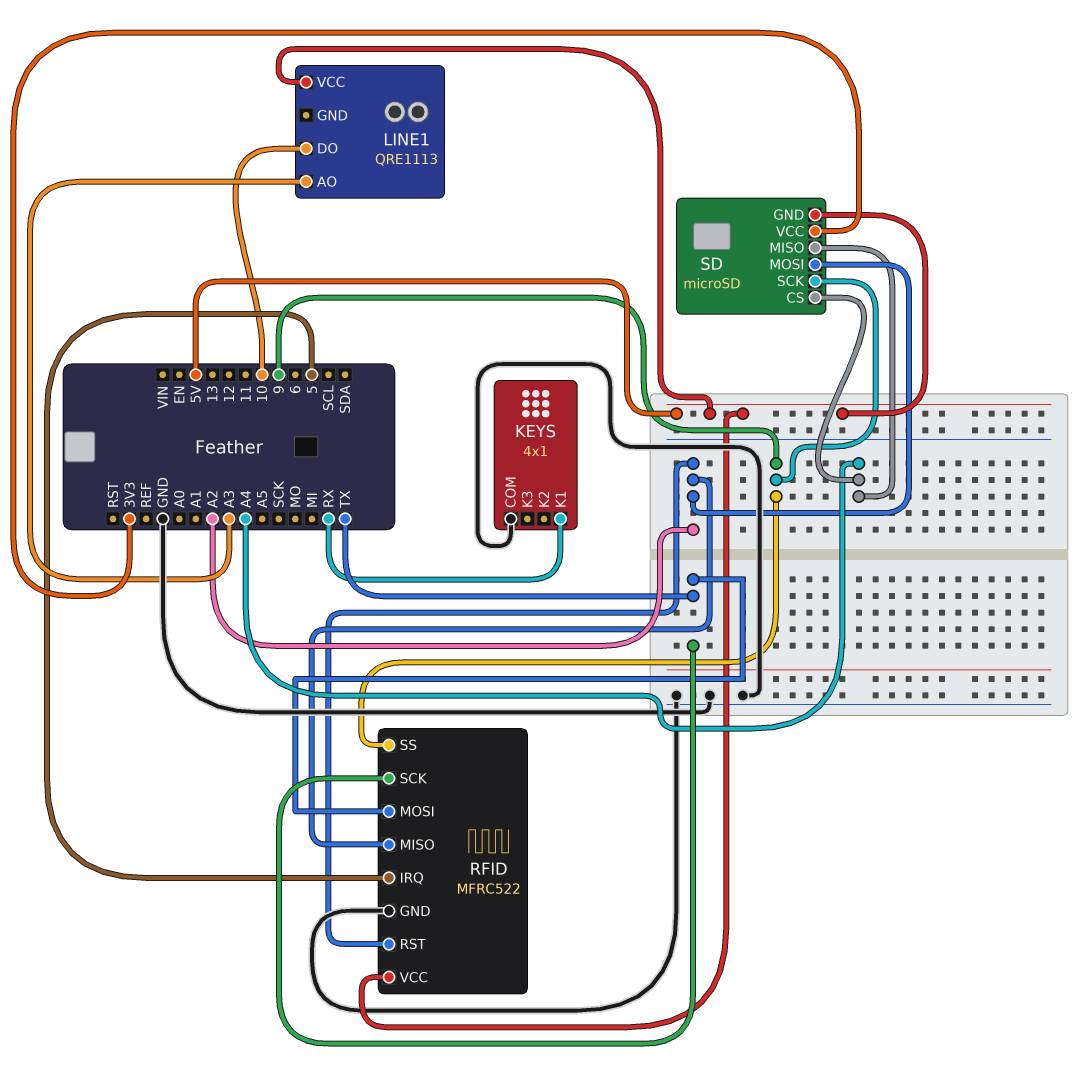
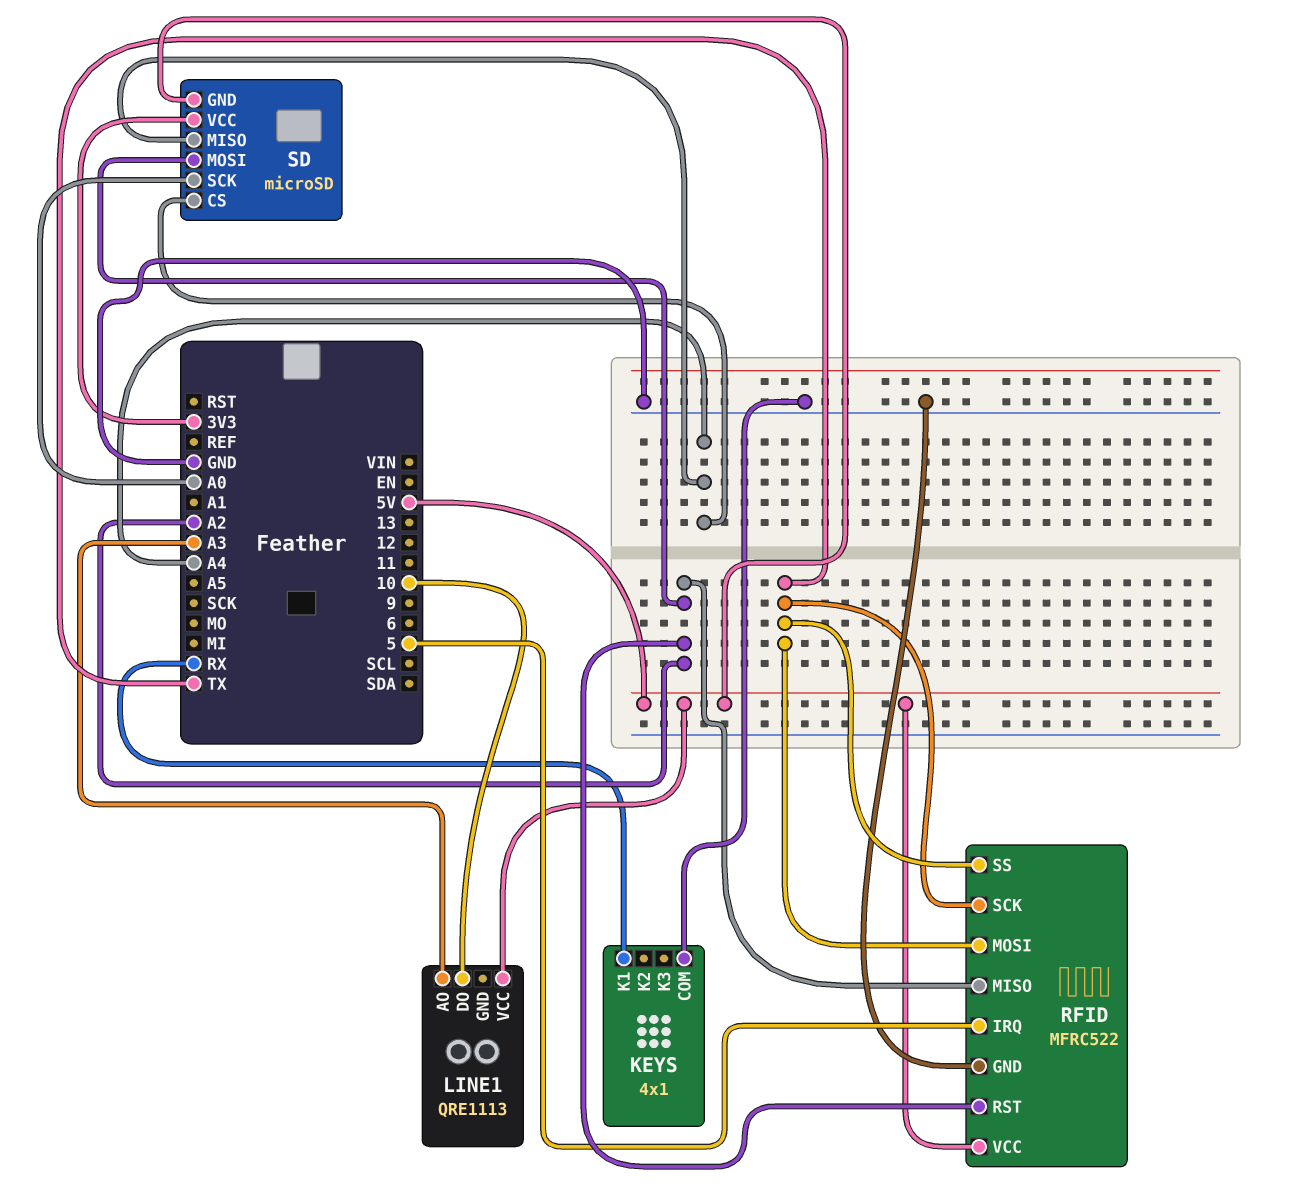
RFID pin SS: 9 -> TX
SD pin SCK: 9 -> A0

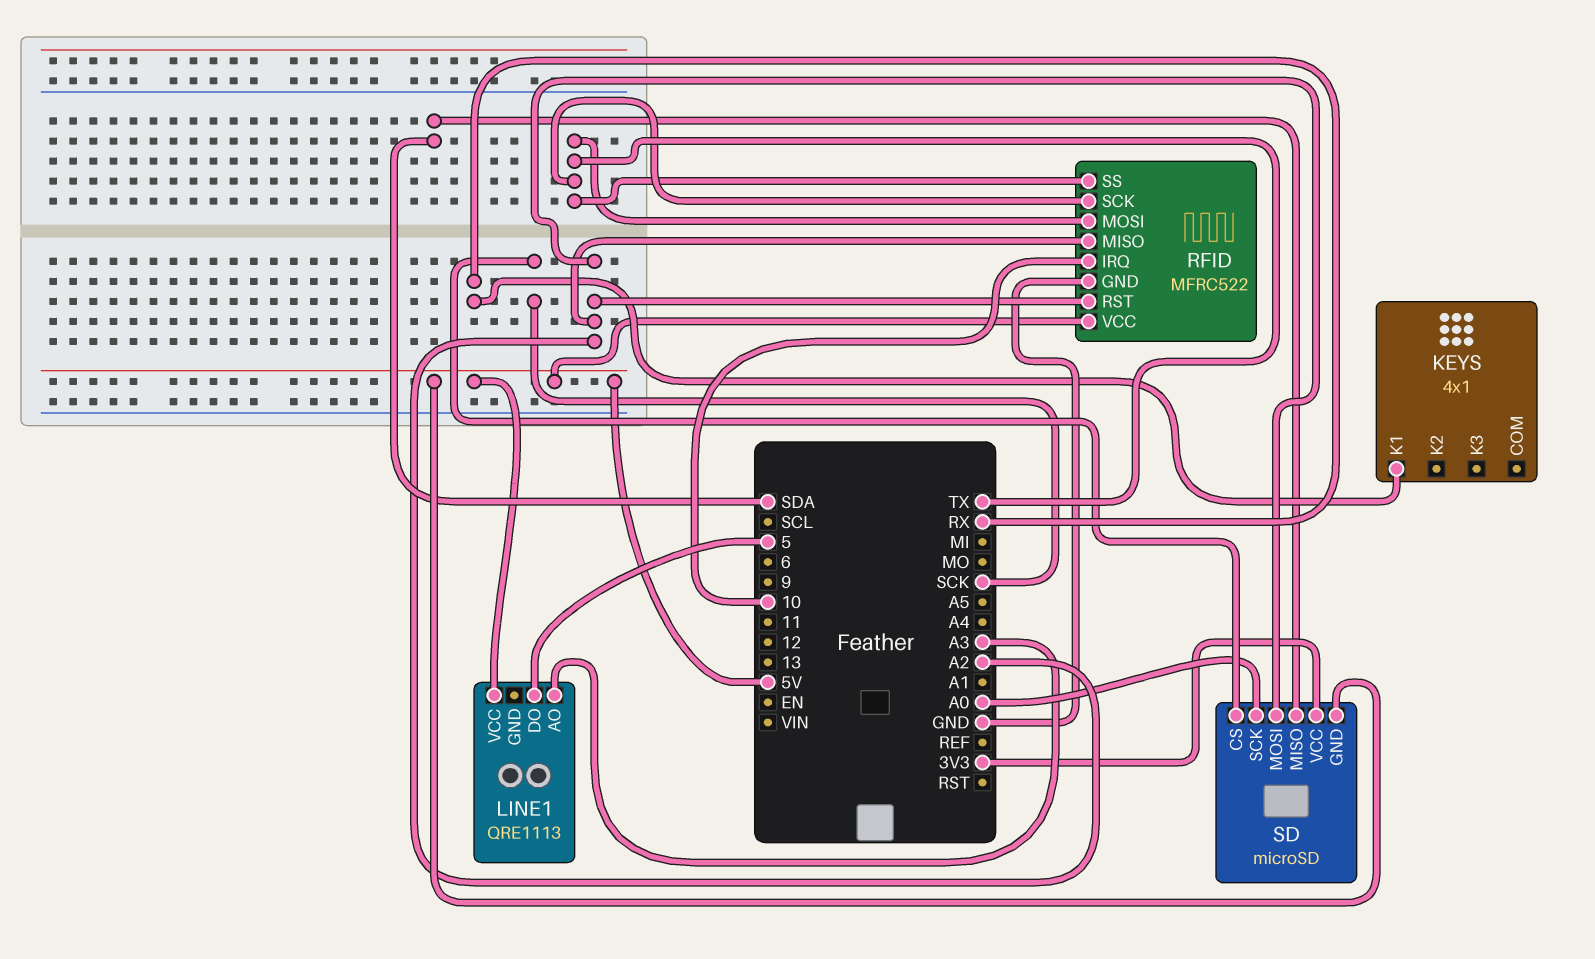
KEYS pin COM: GND -> none
LINE1 pin DO: 10 -> 5
RFID pin IRQ: 5 -> 10
SD pin CS: A4 -> SCK
SD pin MISO: A4 -> SDA

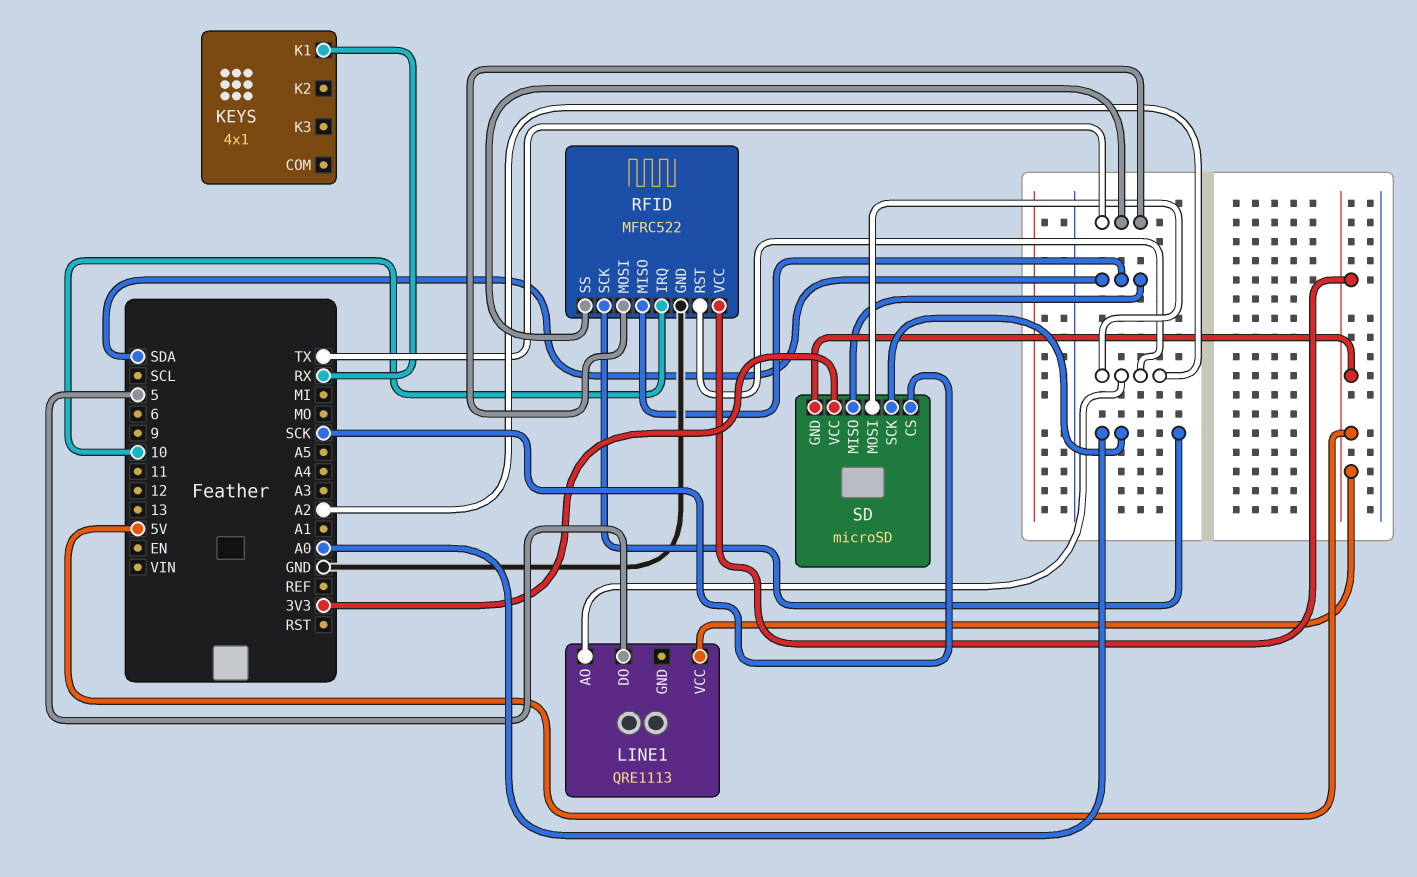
LINE1 pin AO: A3 -> A2
RFID pin MISO: A2 -> SDA
RFID pin SCK: TX -> A0

